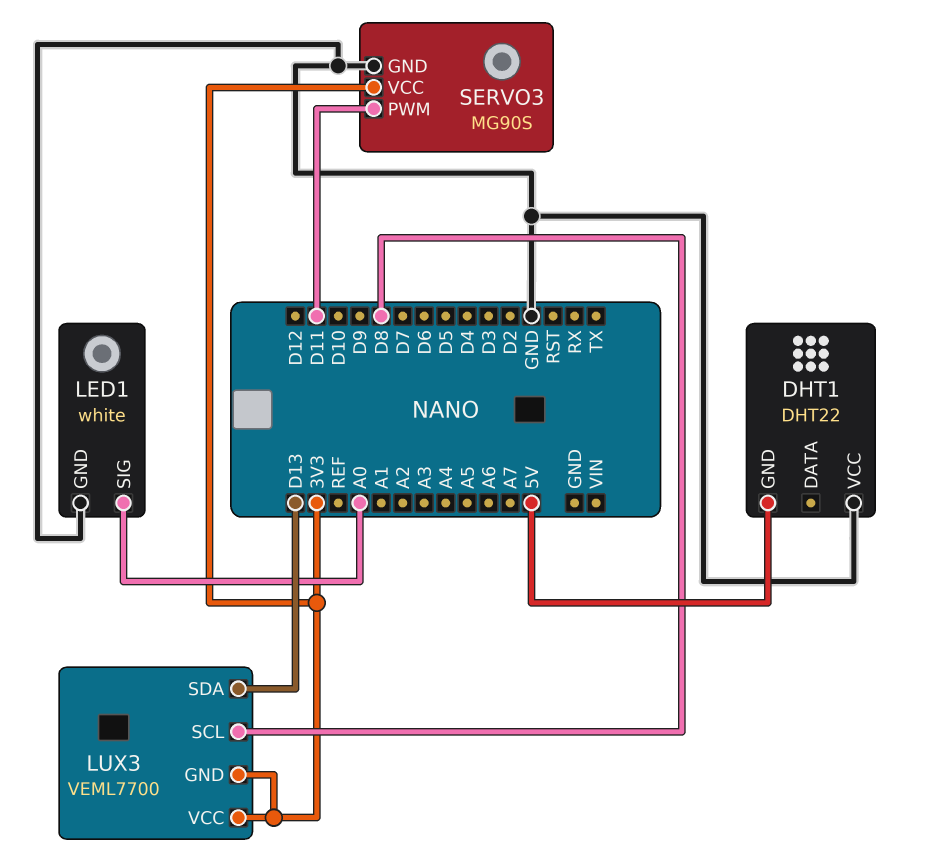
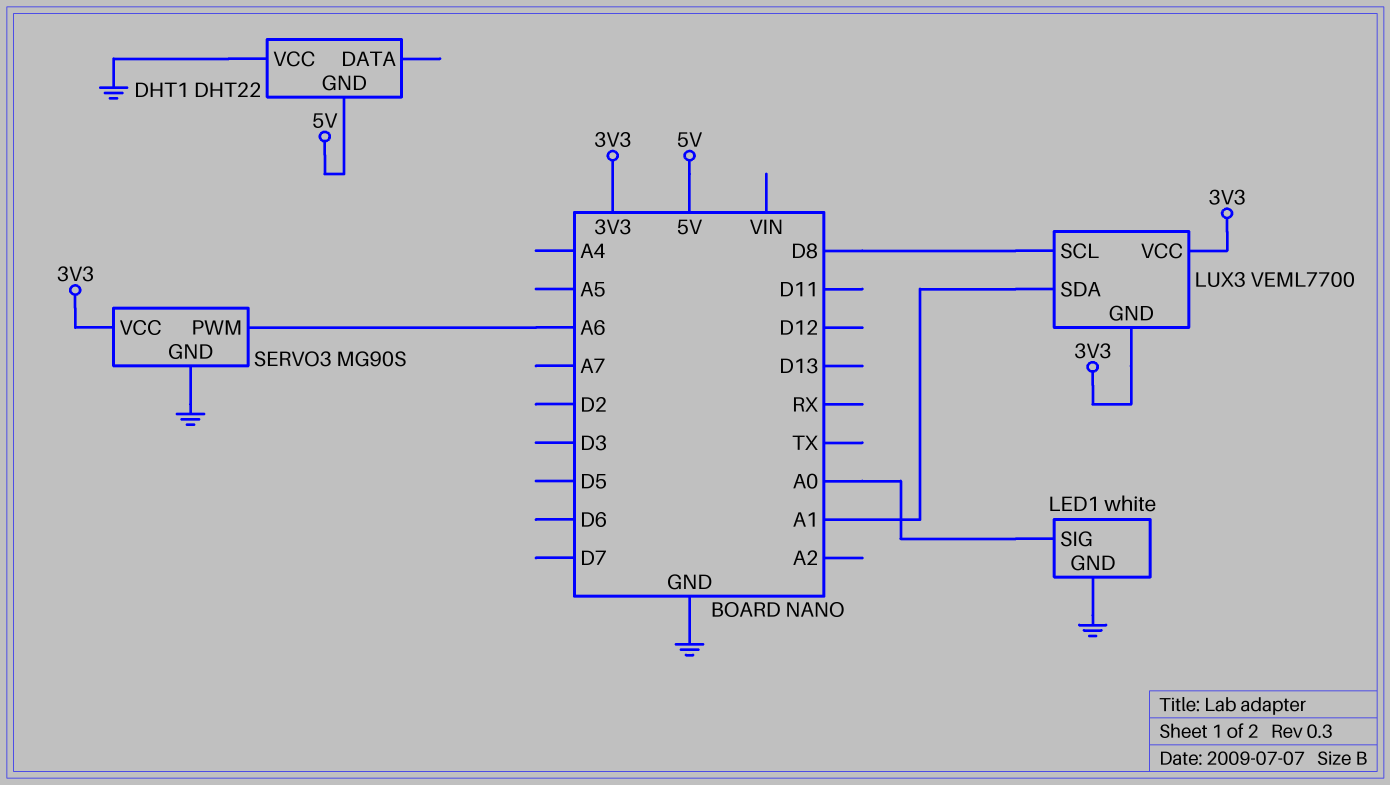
LUX3 pin SDA: D13 -> A1
SERVO3 pin PWM: D11 -> A6

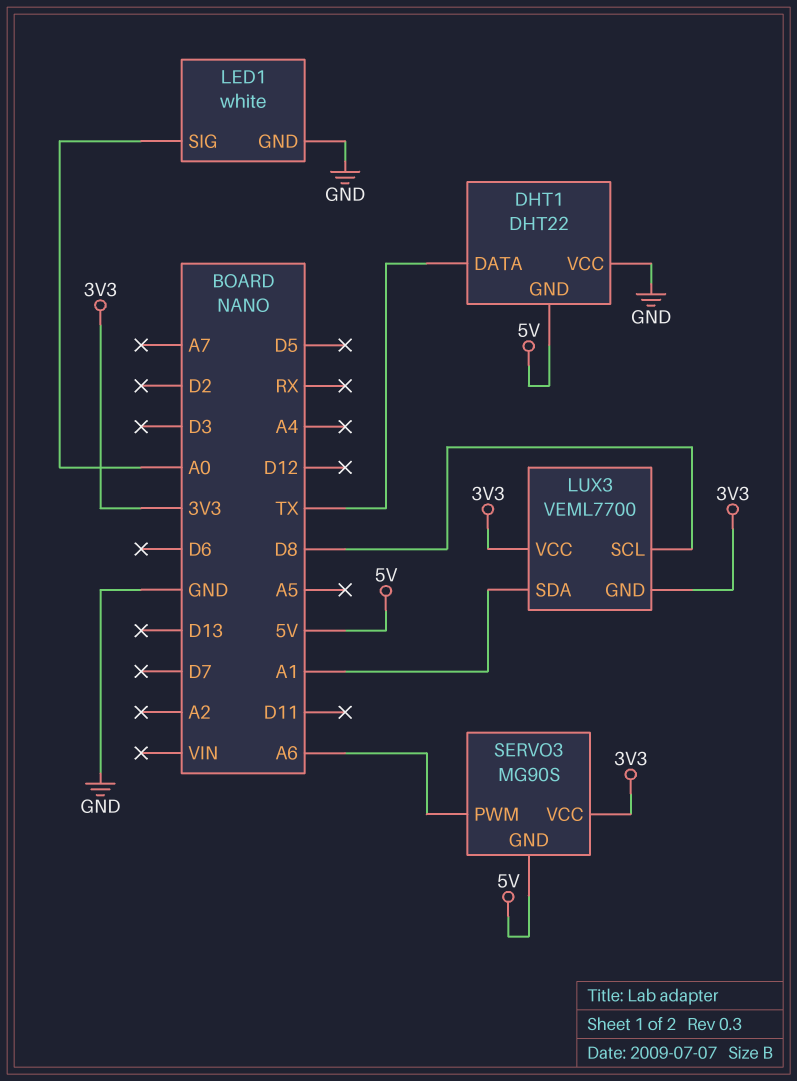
DHT1 pin DATA: none -> TX
SERVO3 pin GND: GND -> 5V

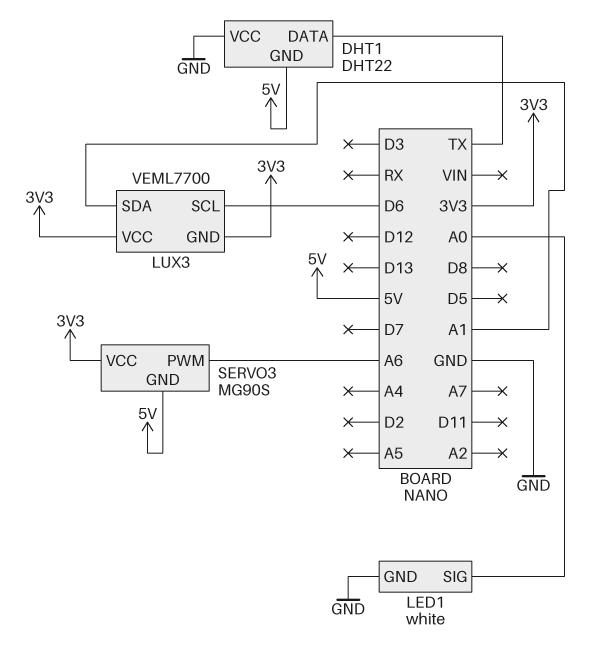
LUX3 pin SCL: D8 -> D6

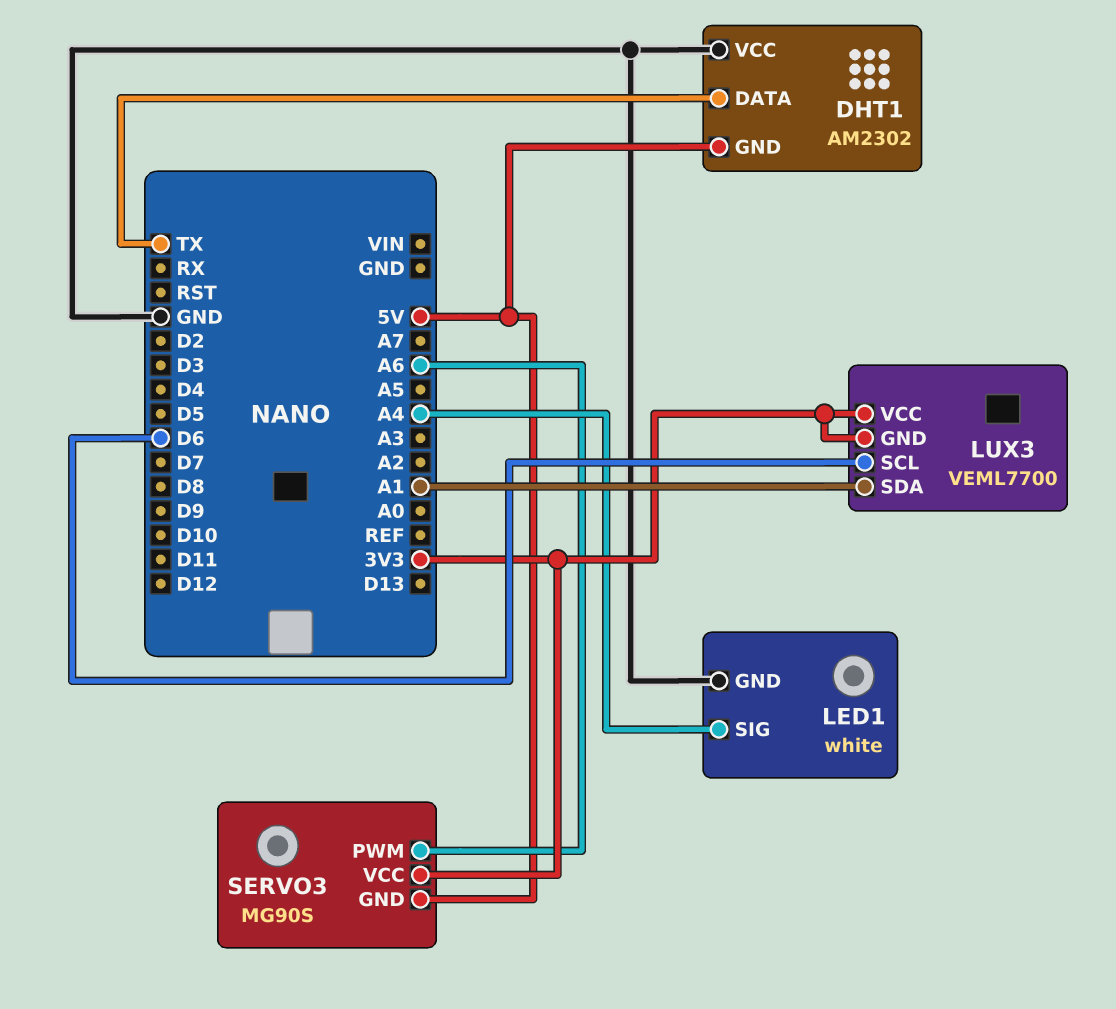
DHT1: DHT22 -> AM2302
LED1 pin SIG: A0 -> A4

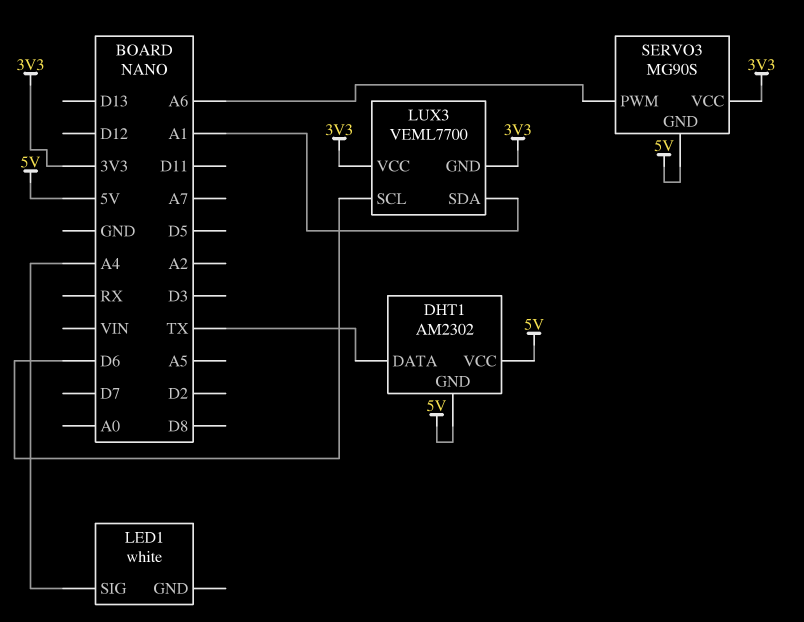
DHT1 pin VCC: GND -> 5V
LED1 pin GND: GND -> none

